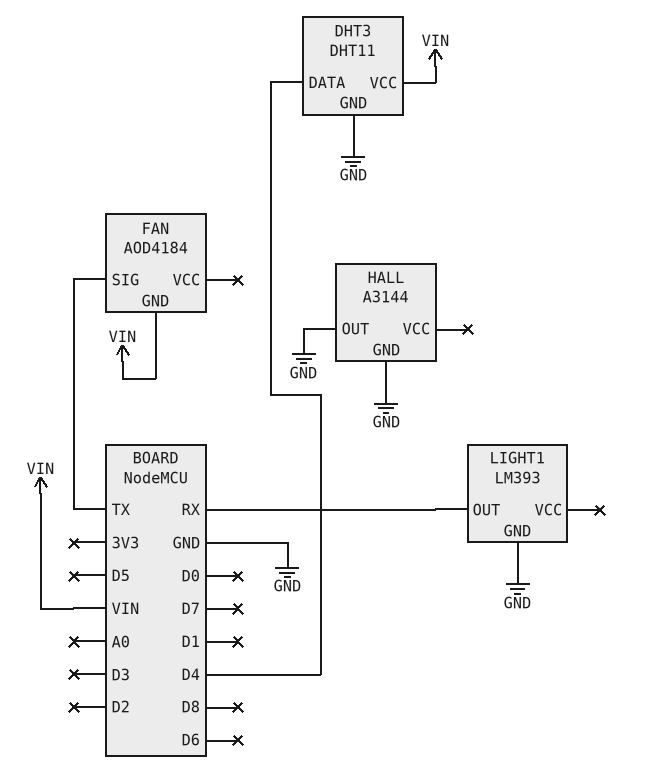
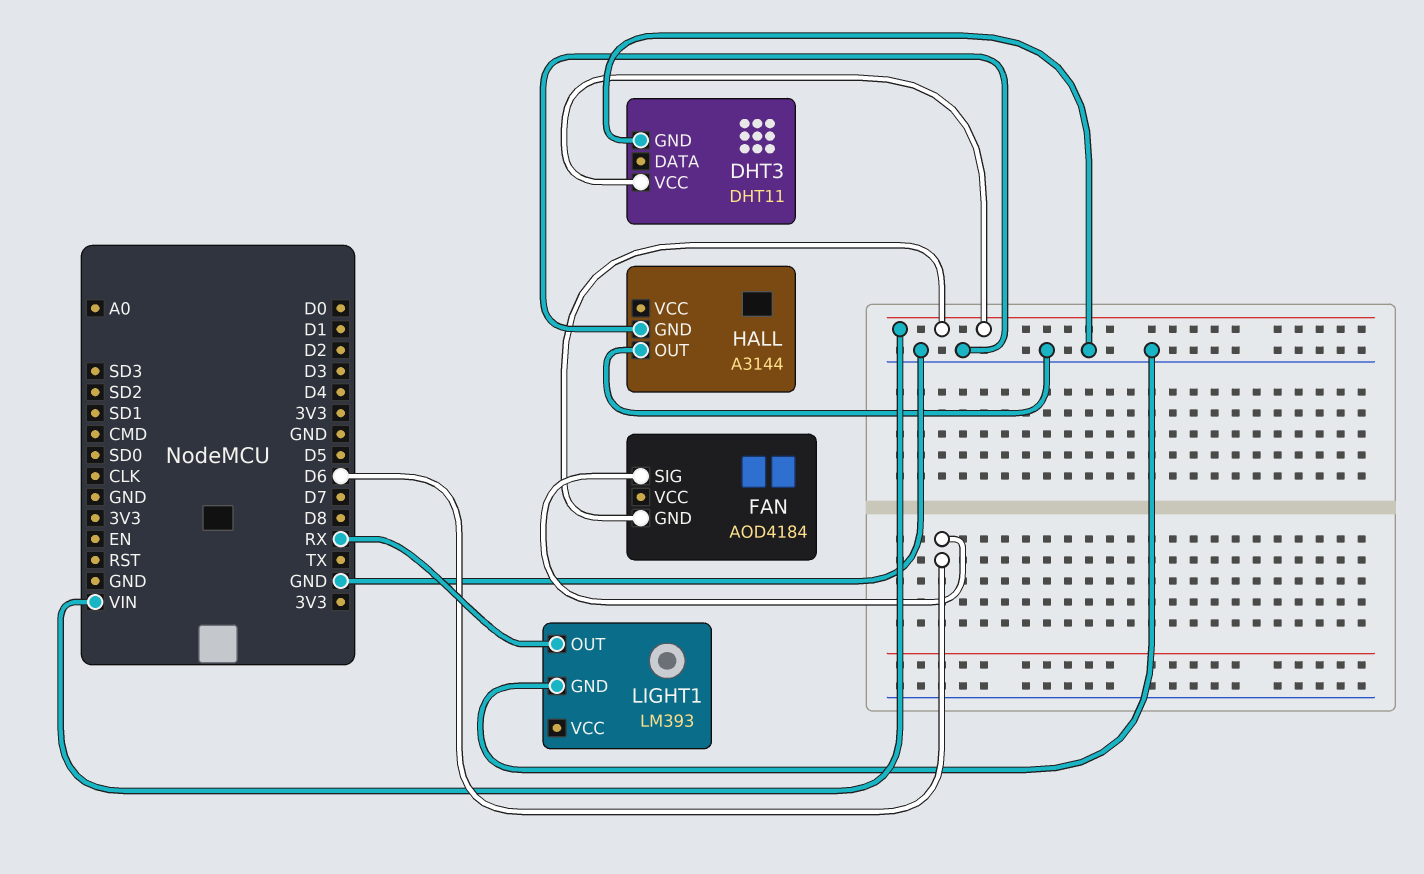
DHT3 pin DATA: D4 -> none
FAN pin SIG: TX -> D6

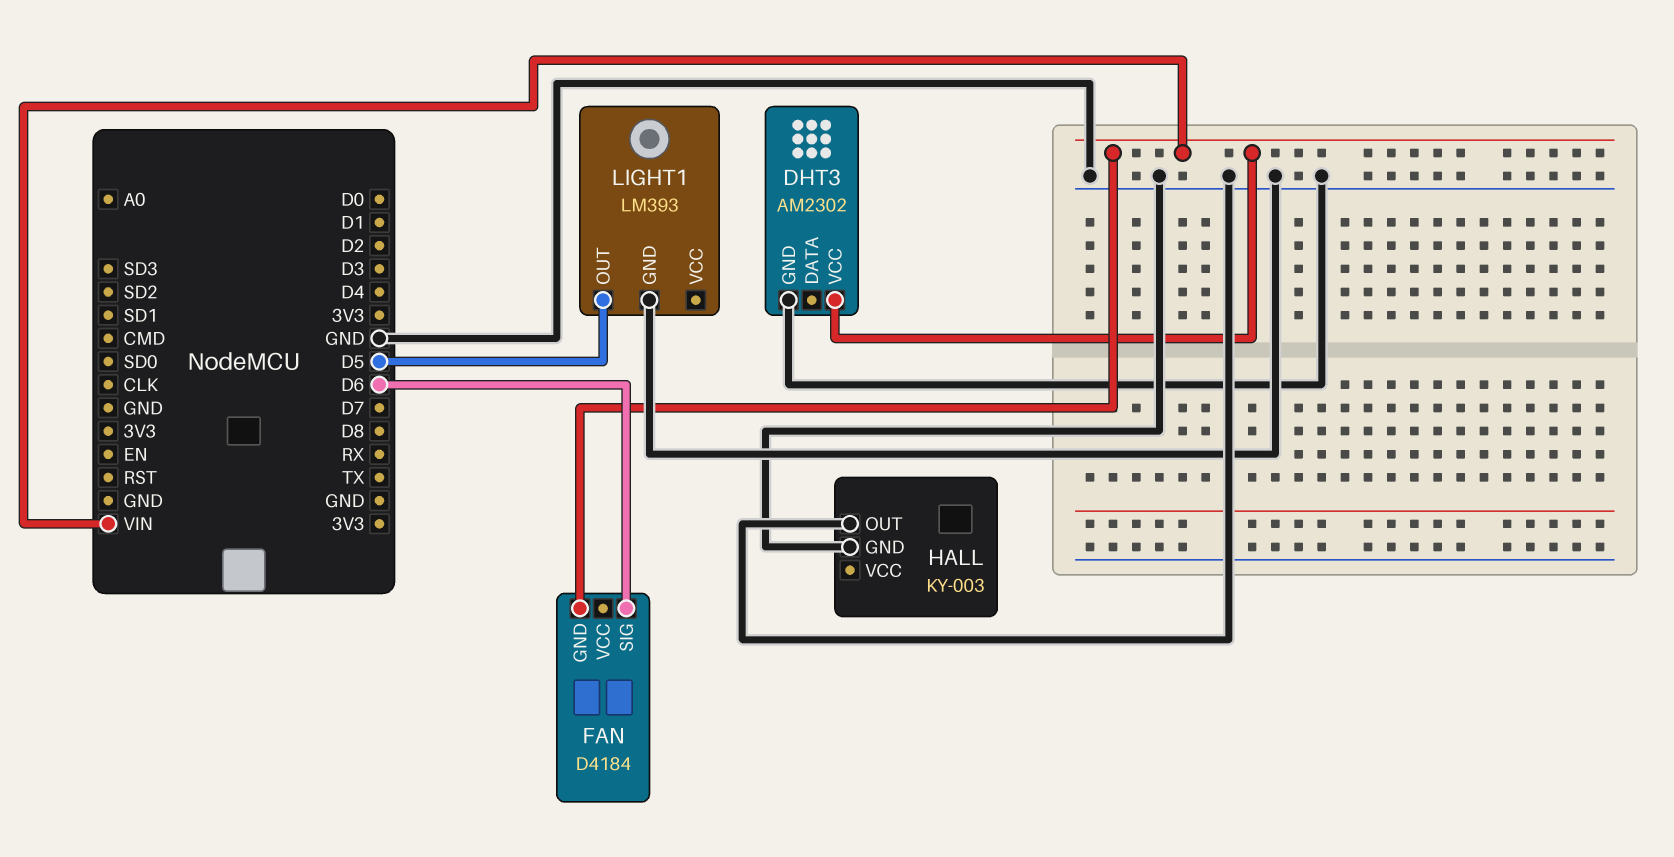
DHT3: DHT11 -> AM2302
FAN: AOD4184 -> D4184
HALL: A3144 -> KY-003
LIGHT1 pin OUT: RX -> D5

